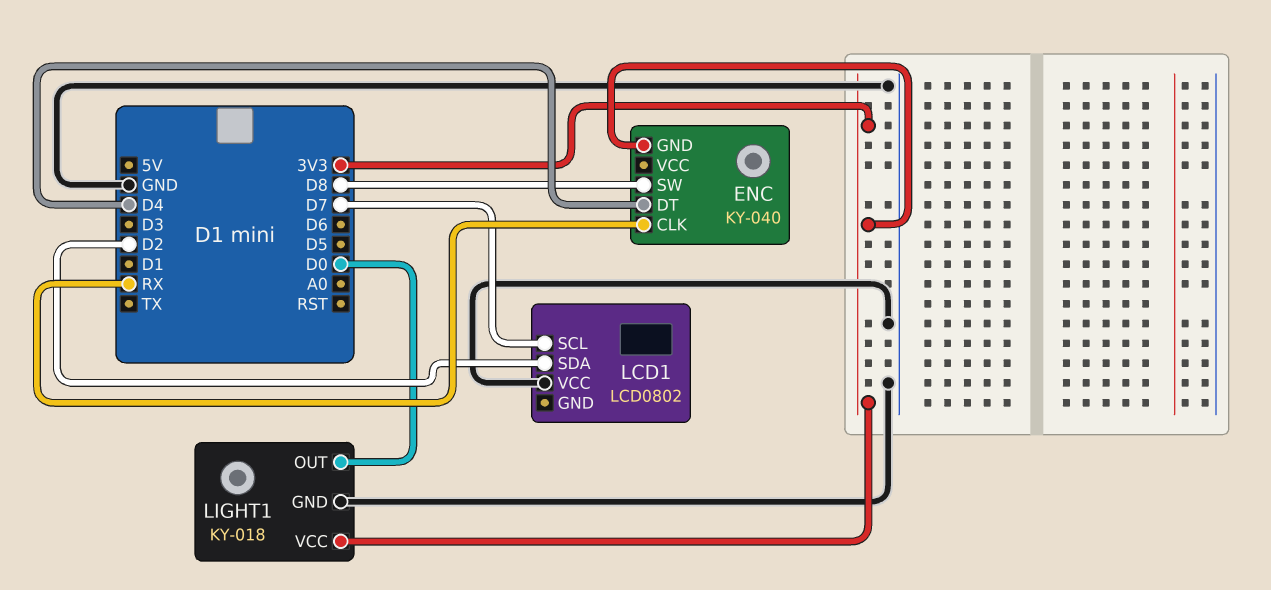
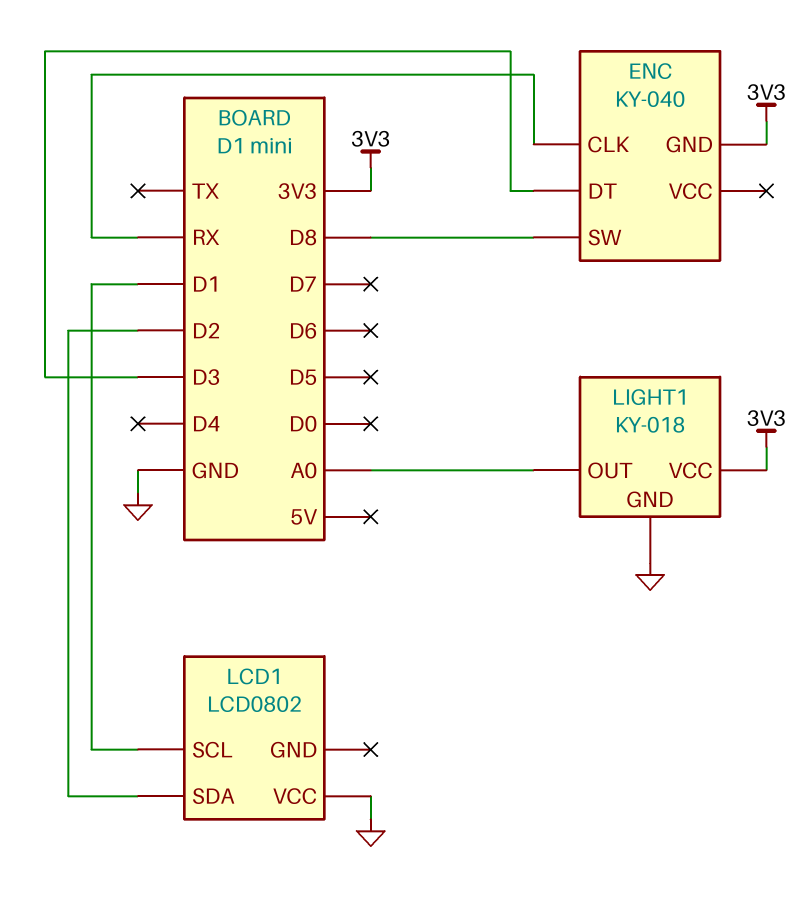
ENC pin DT: D4 -> D3
LCD1 pin SCL: D7 -> D1
LIGHT1 pin OUT: D0 -> A0

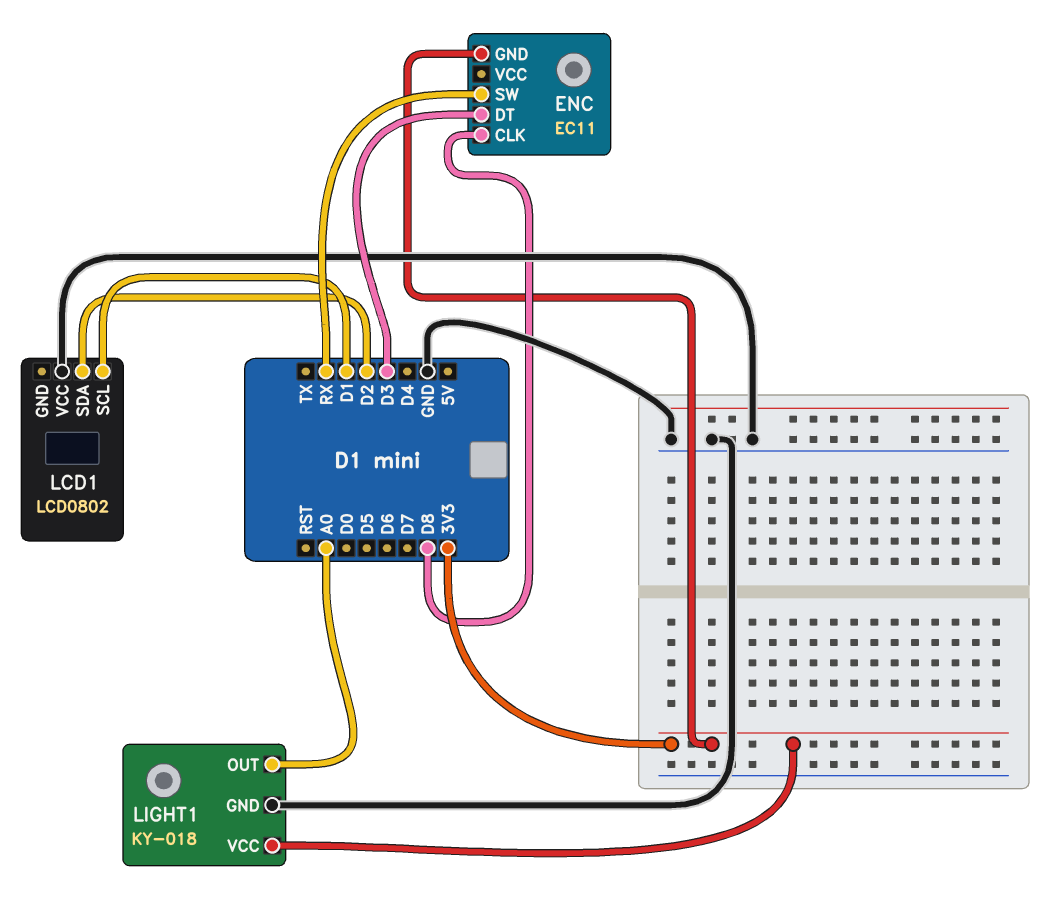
ENC: KY-040 -> EC11
ENC pin CLK: RX -> D8
ENC pin SW: D8 -> RX

